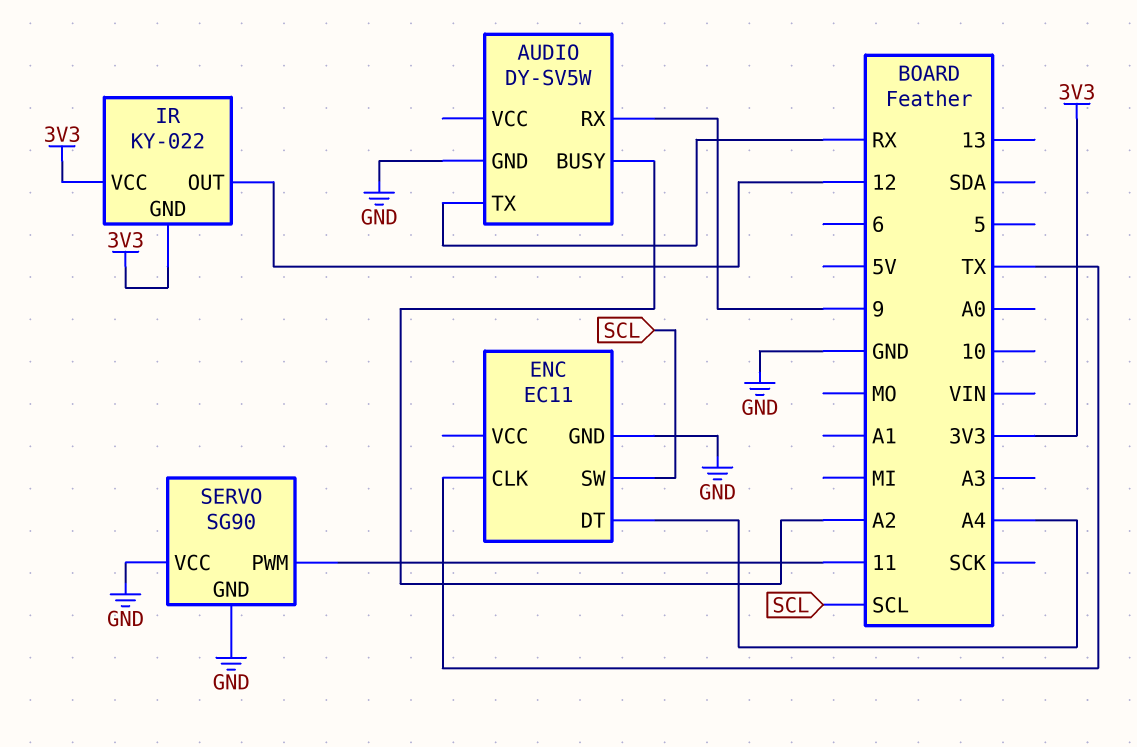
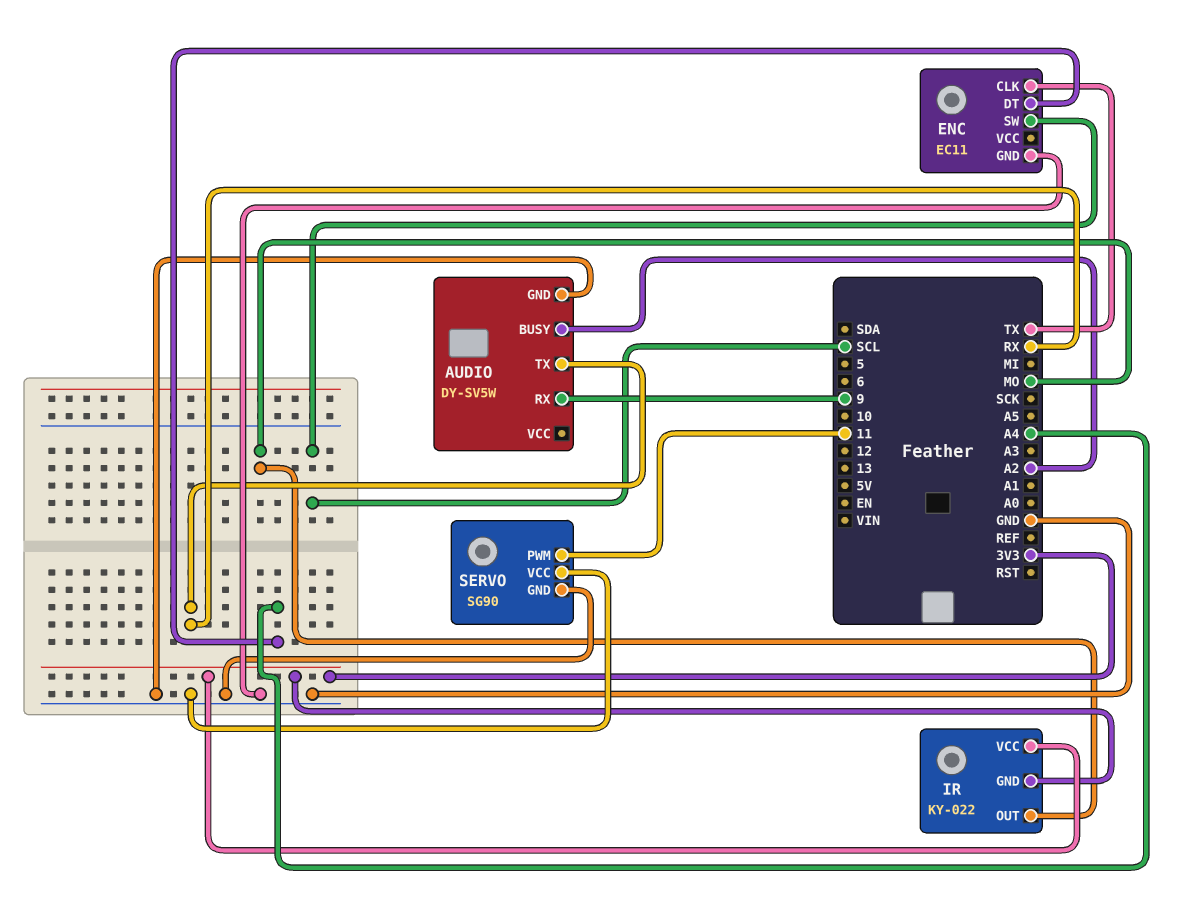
IR pin OUT: 12 -> MO

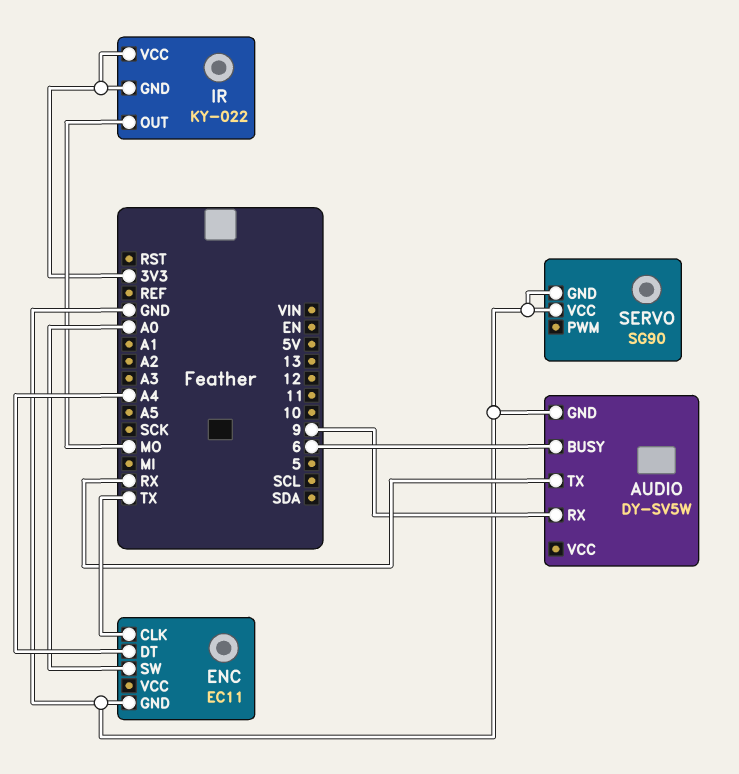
AUDIO pin BUSY: A2 -> 6
ENC pin SW: SCL -> A0
SERVO pin PWM: 11 -> none

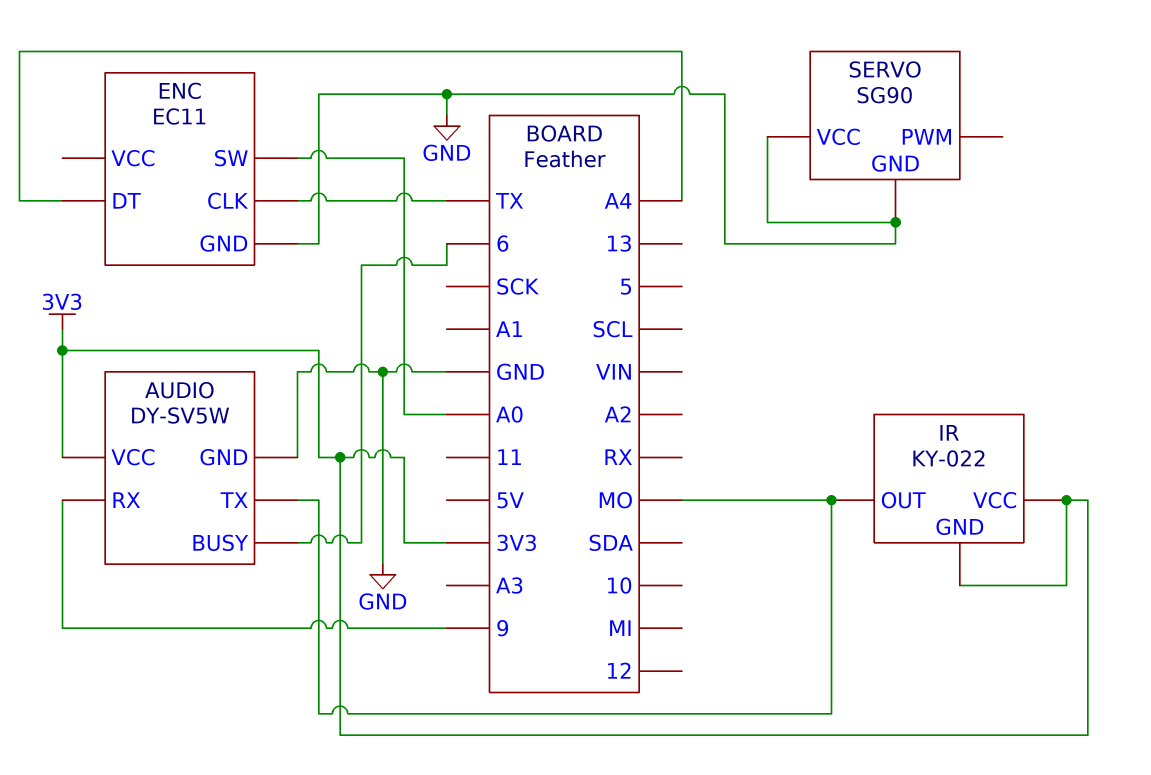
AUDIO pin TX: RX -> MO
AUDIO pin VCC: none -> 3V3

